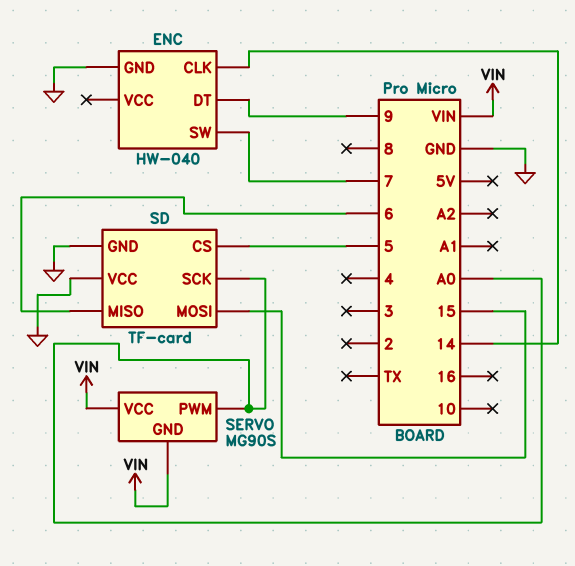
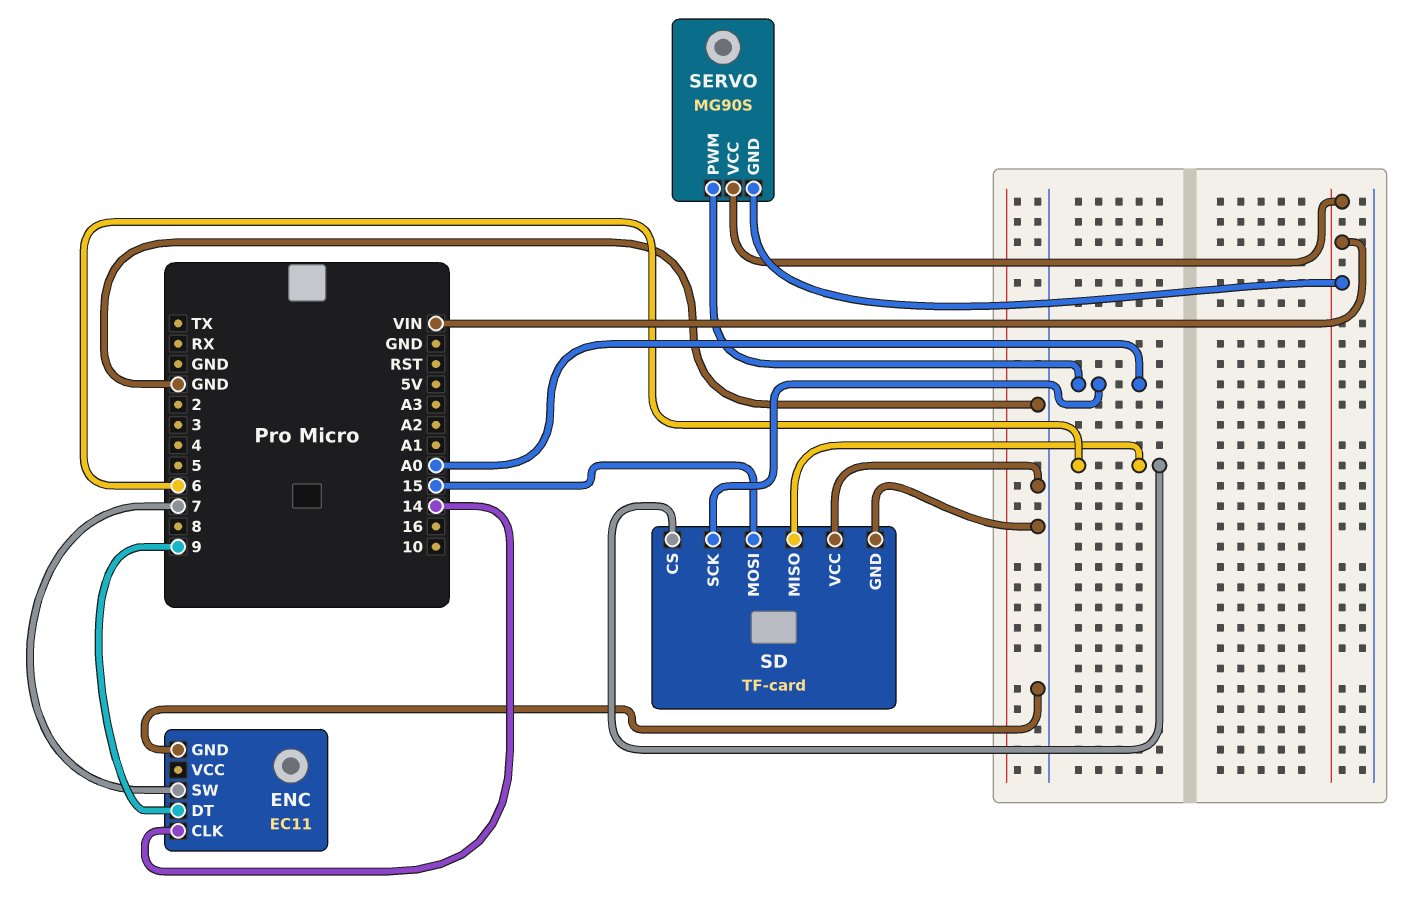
ENC: HW-040 -> EC11
SD pin CS: 5 -> 6

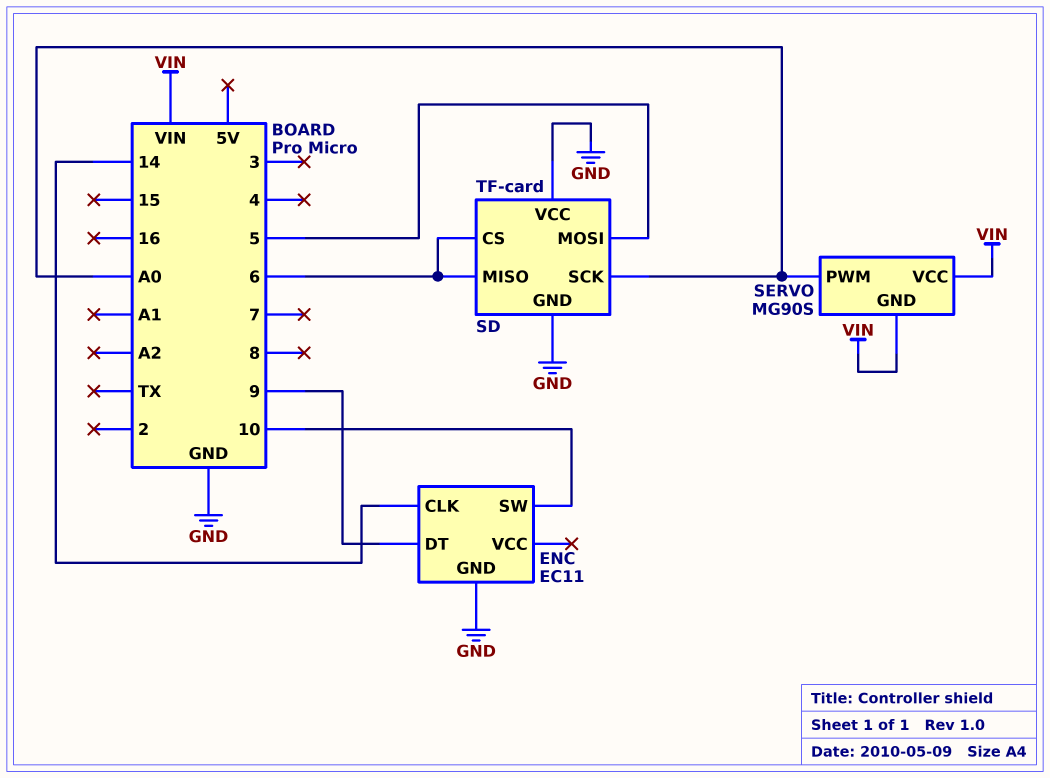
ENC pin SW: 7 -> 10
SD pin MOSI: 15 -> 5

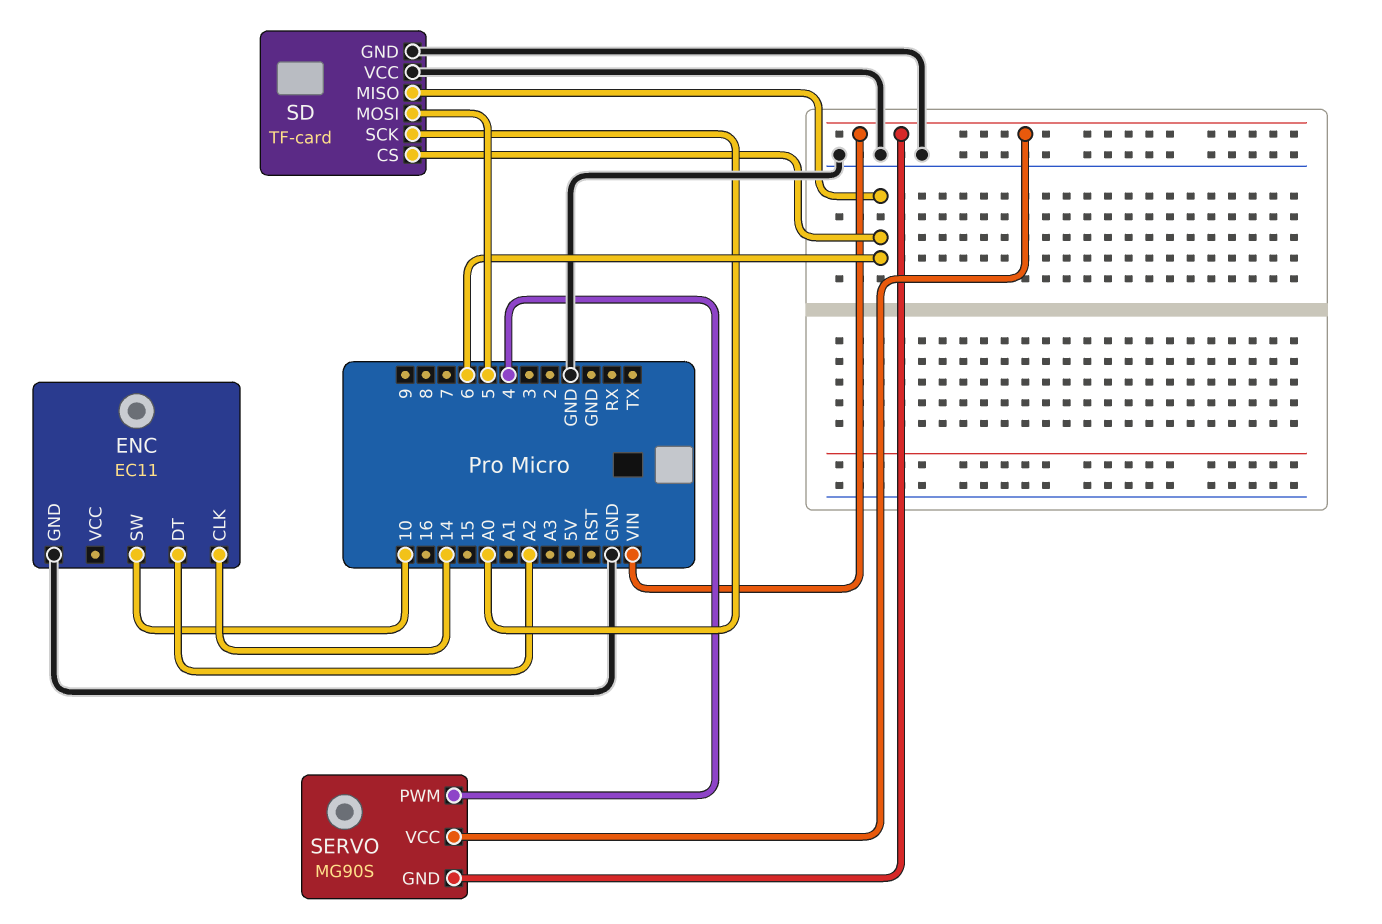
ENC pin DT: 9 -> A2
SERVO pin PWM: A0 -> 4

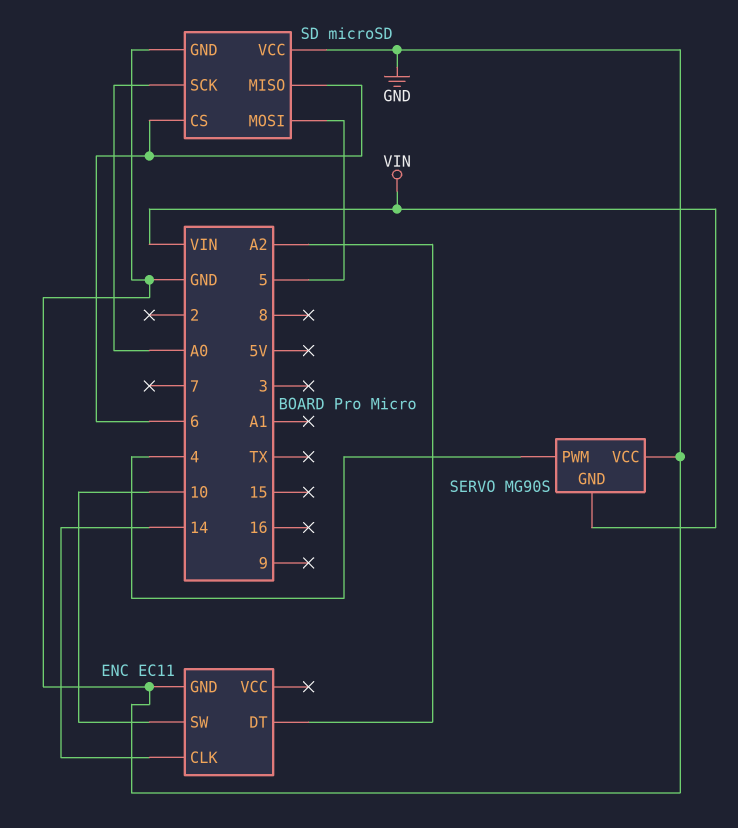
SD: TF-card -> microSD
SERVO pin VCC: VIN -> GND

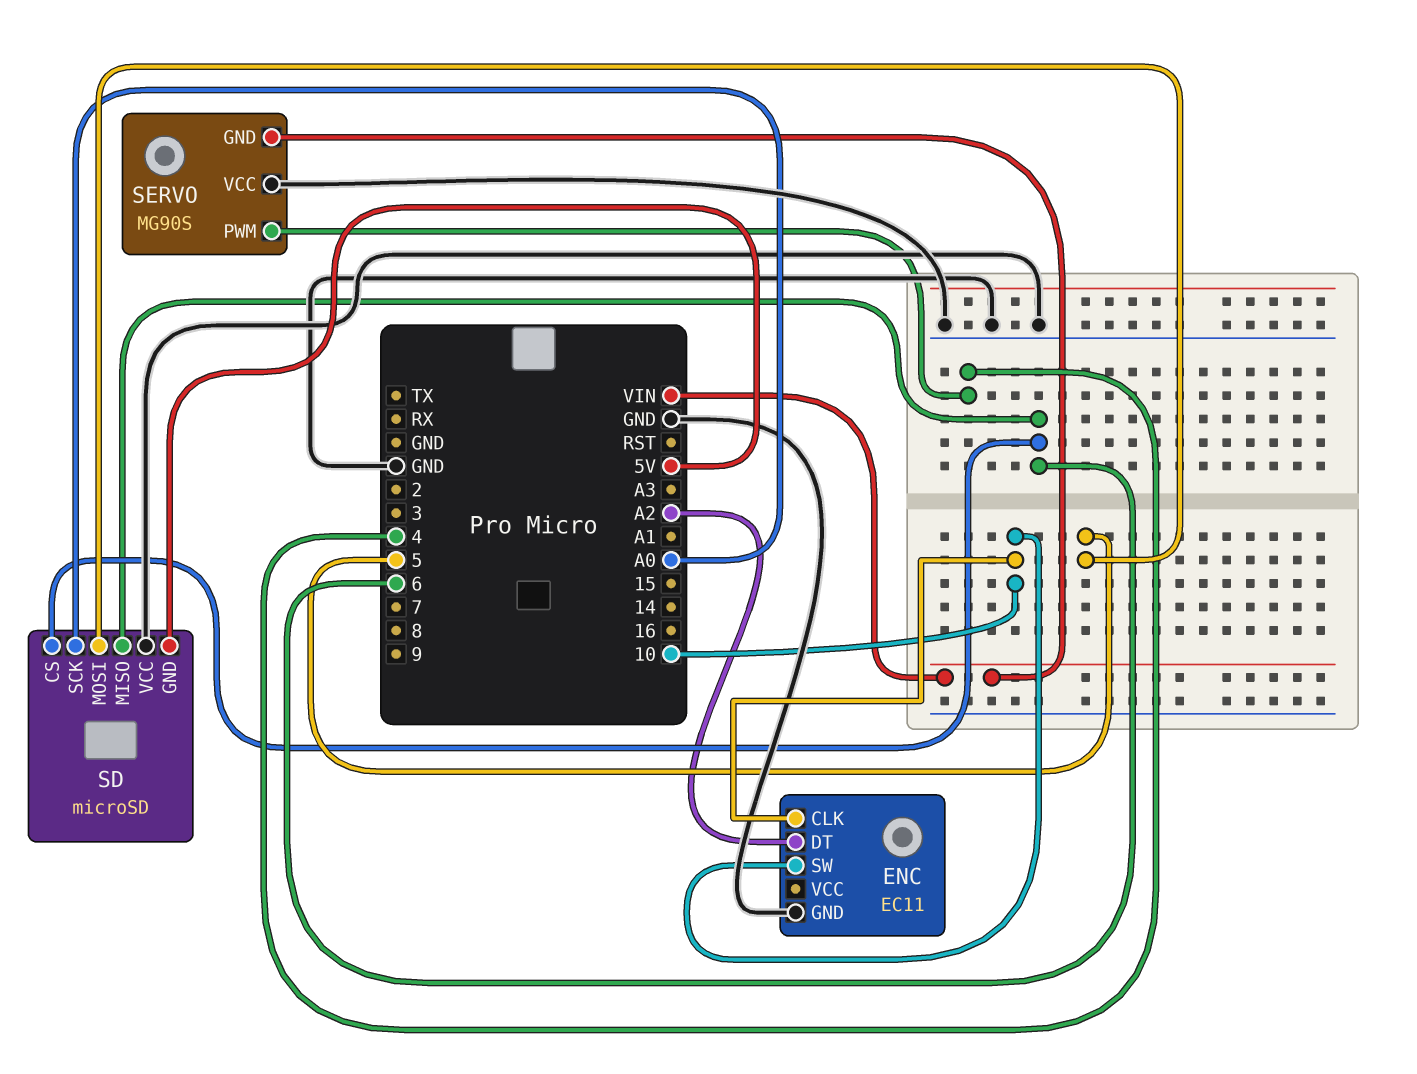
ENC pin CLK: 14 -> 10
SD pin GND: GND -> 5V

